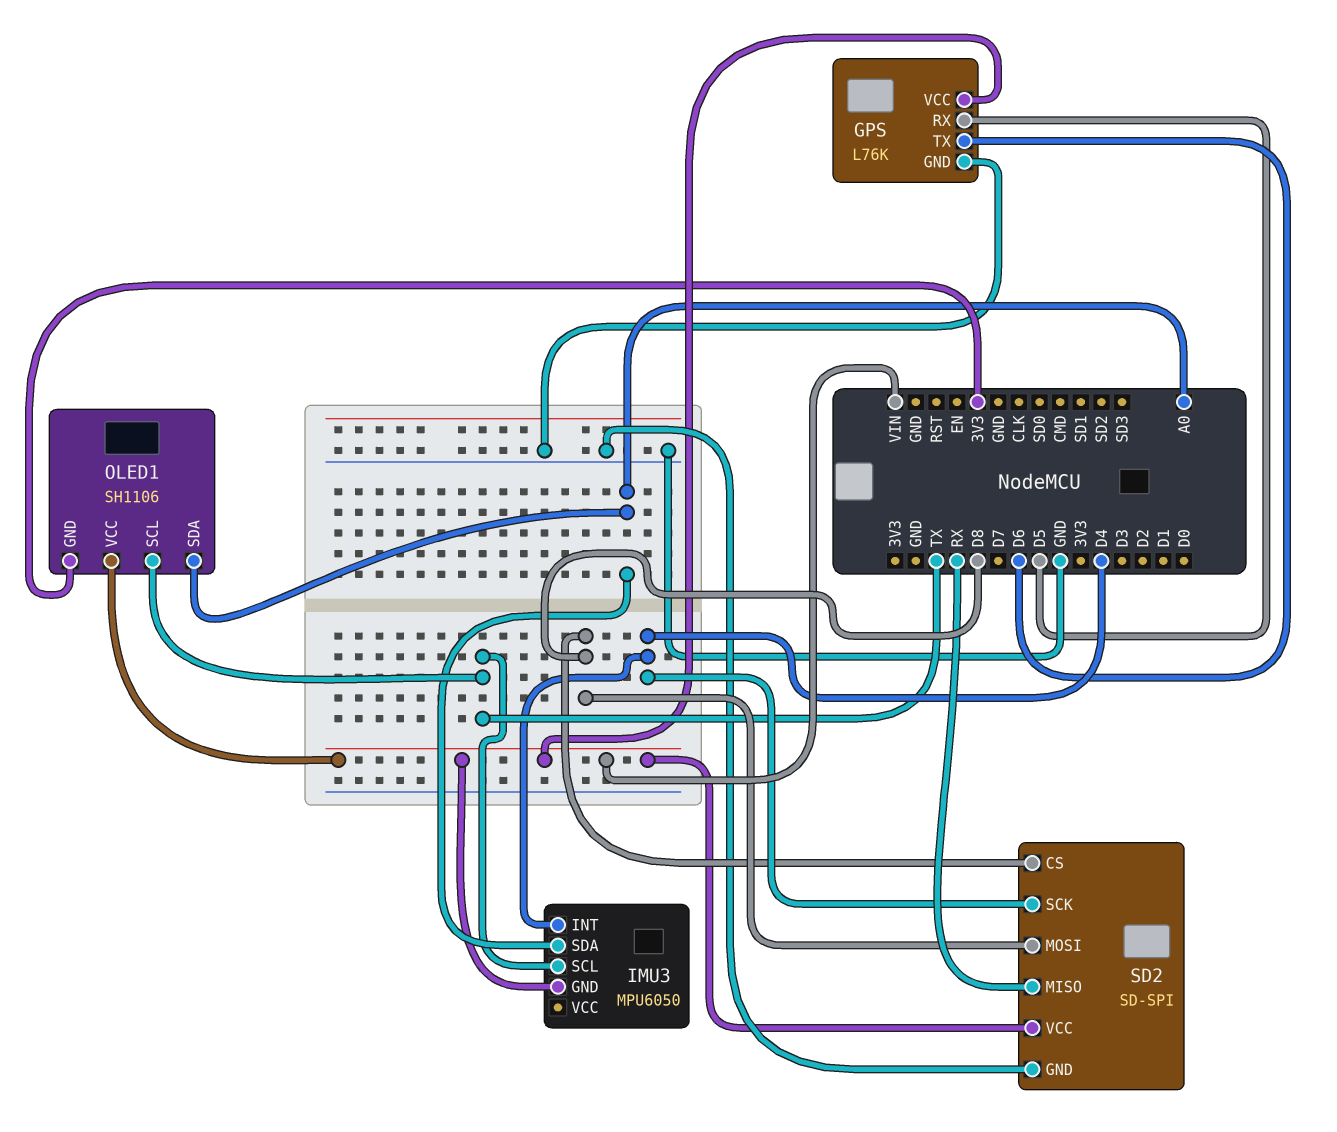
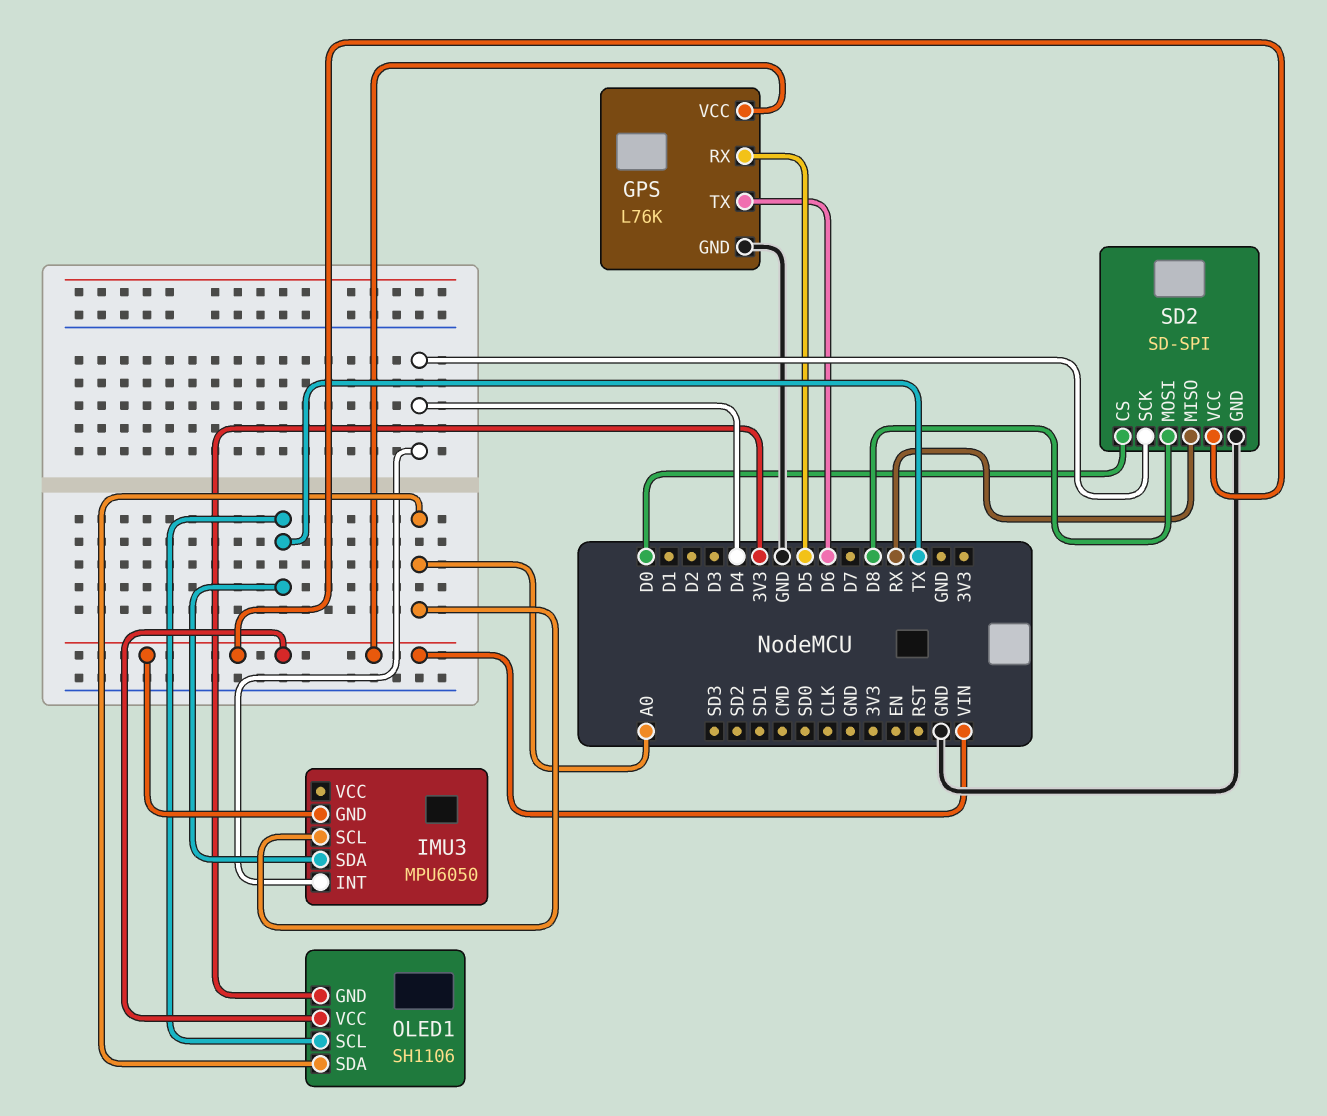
IMU3 pin SCL: TX -> A0
IMU3 pin SDA: A0 -> TX
SD2 pin CS: D8 -> D0

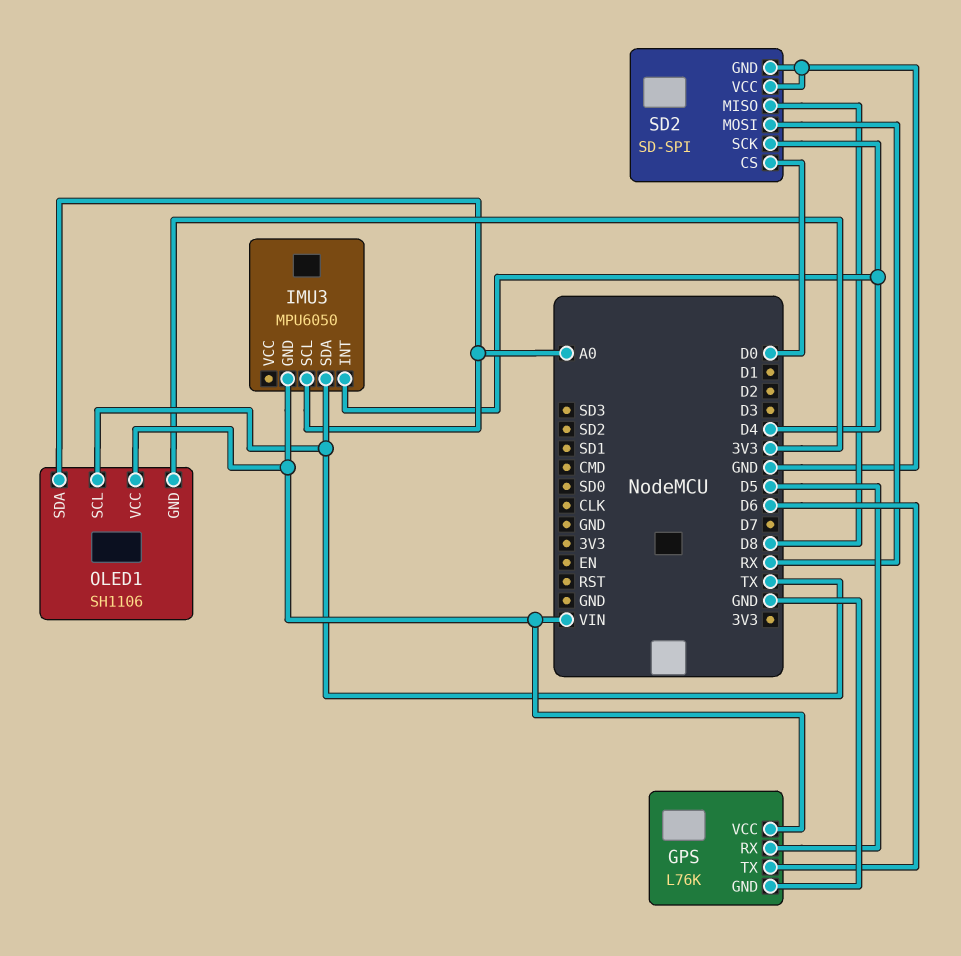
SD2 pin MISO: RX -> D8
SD2 pin MOSI: D8 -> RX
SD2 pin VCC: VIN -> GND

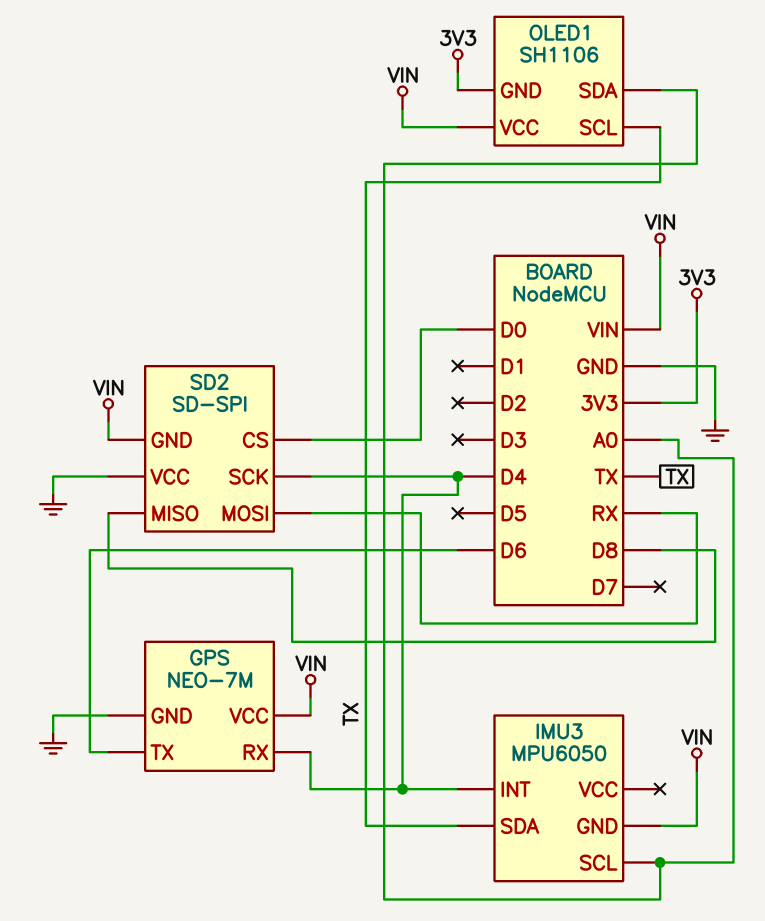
GPS: L76K -> NEO-7M
GPS pin RX: D5 -> D4
SD2 pin GND: GND -> VIN

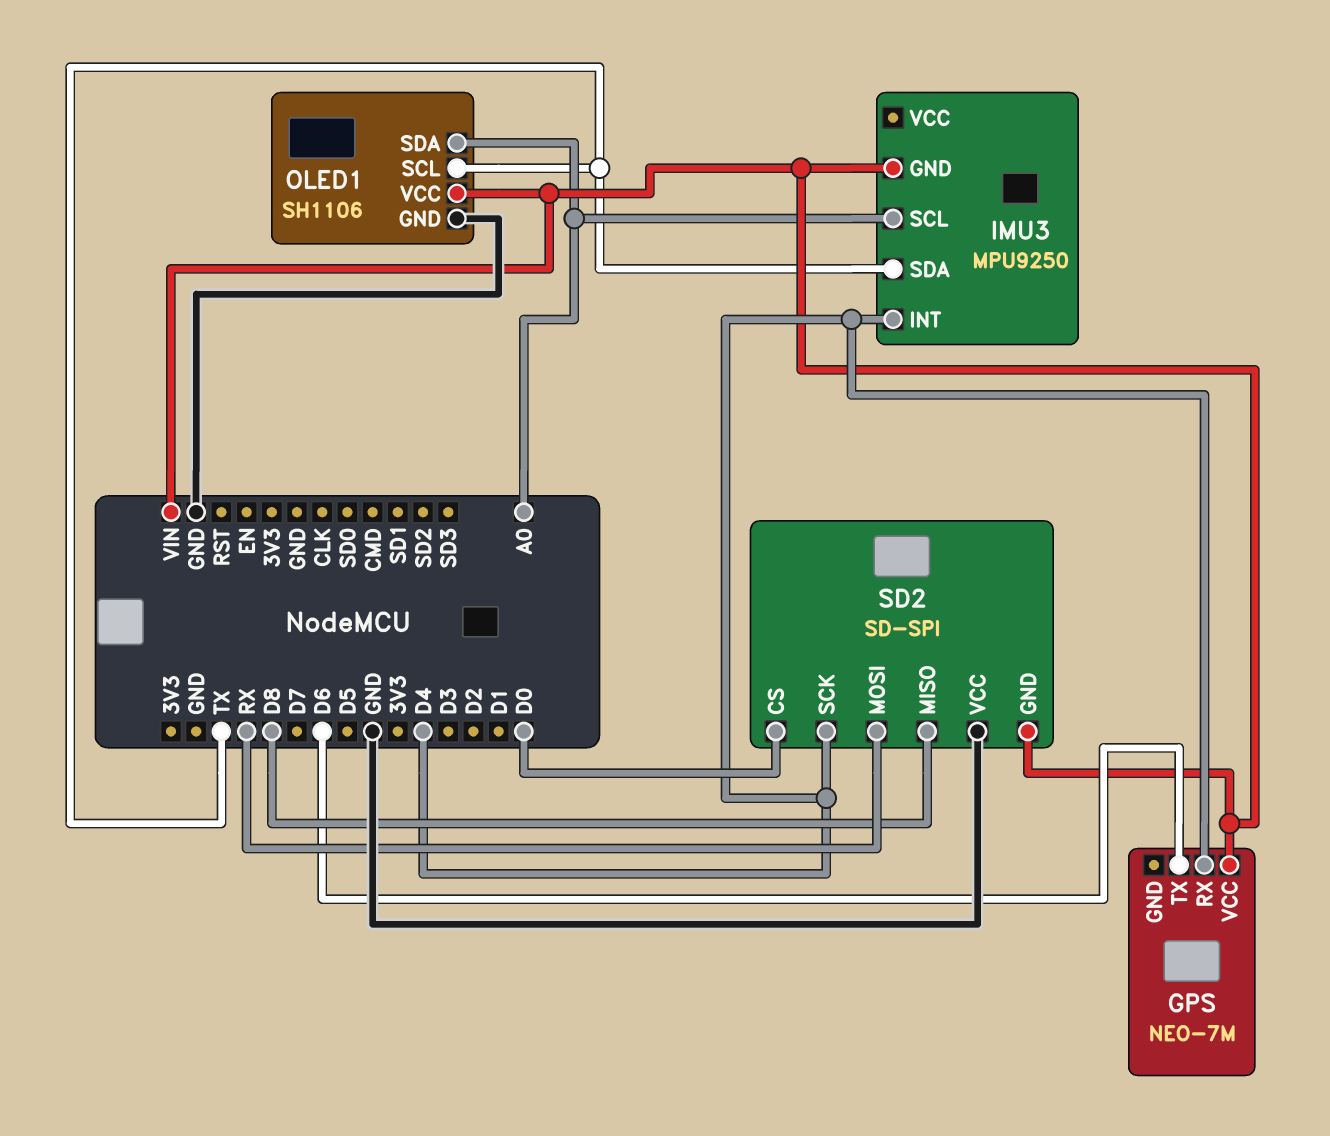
GPS pin GND: GND -> none
IMU3: MPU6050 -> MPU9250
OLED1 pin GND: 3V3 -> GND

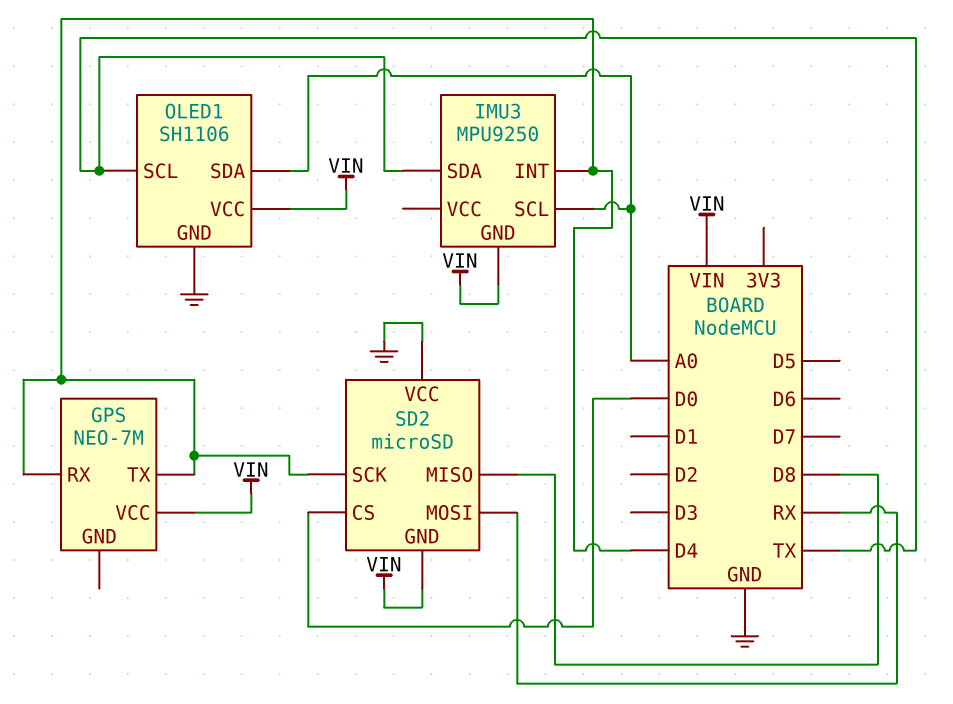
GPS pin TX: D6 -> D4
SD2: SD-SPI -> microSD

